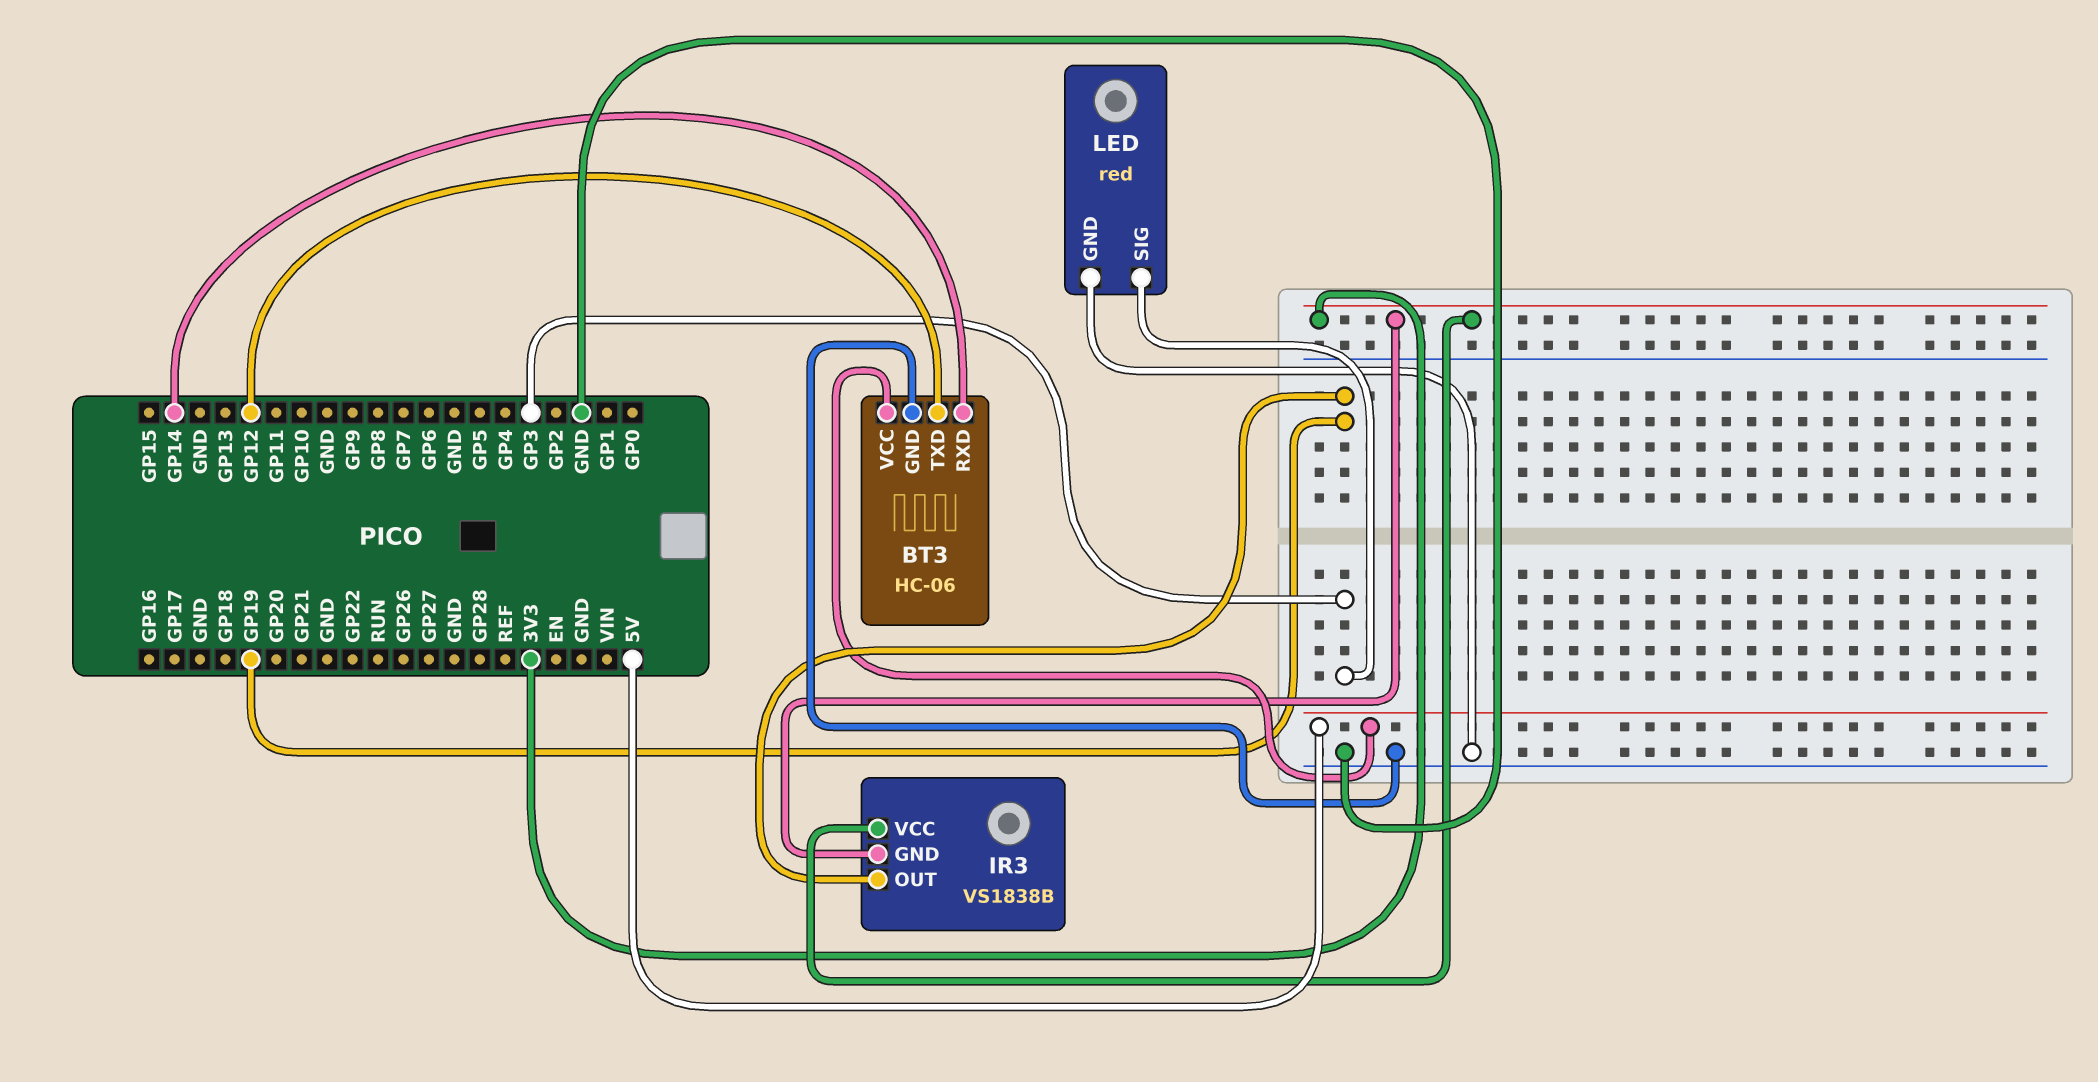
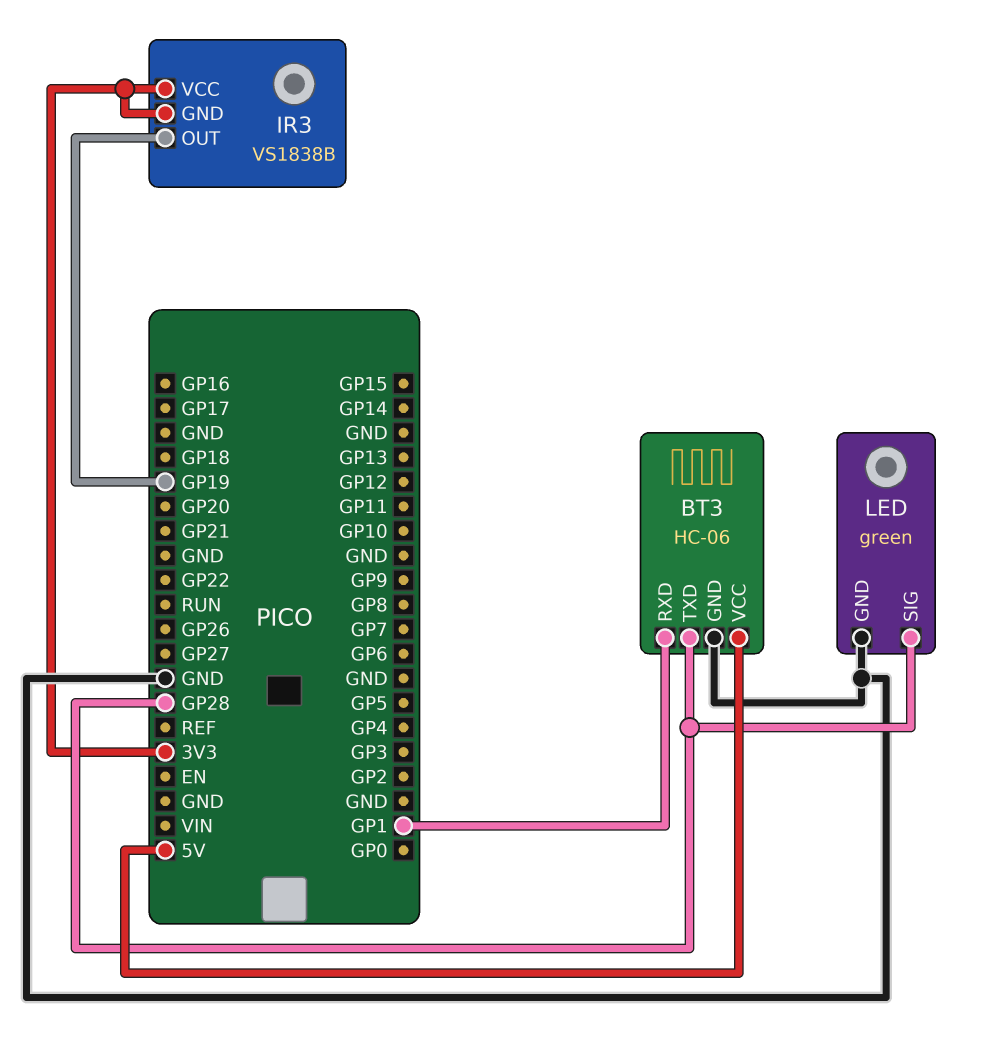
BT3 pin RXD: GP14 -> GP1
BT3 pin TXD: GP12 -> GP28
LED: red -> green
LED pin SIG: GP3 -> GP28

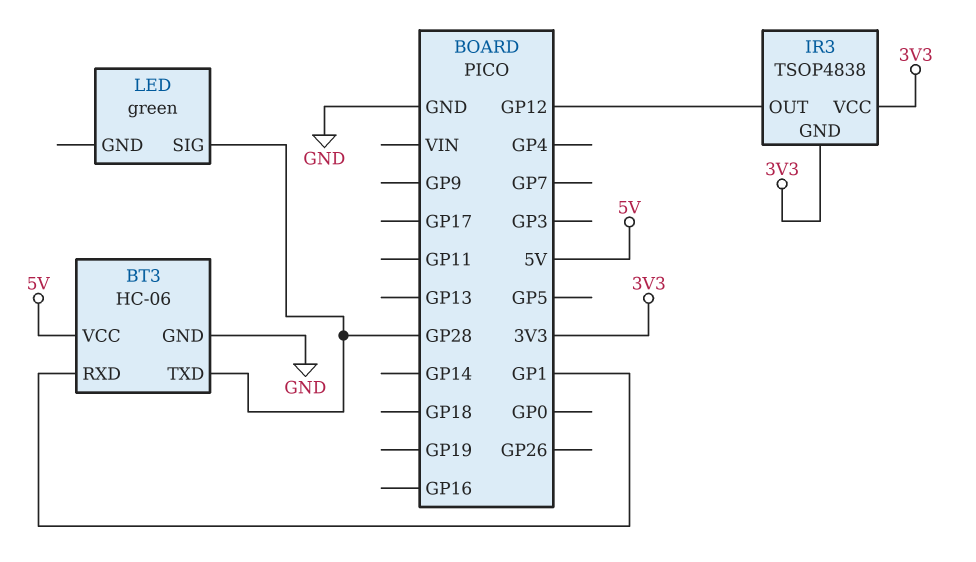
IR3: VS1838B -> TSOP4838
IR3 pin OUT: GP19 -> GP12
LED pin GND: GND -> none

